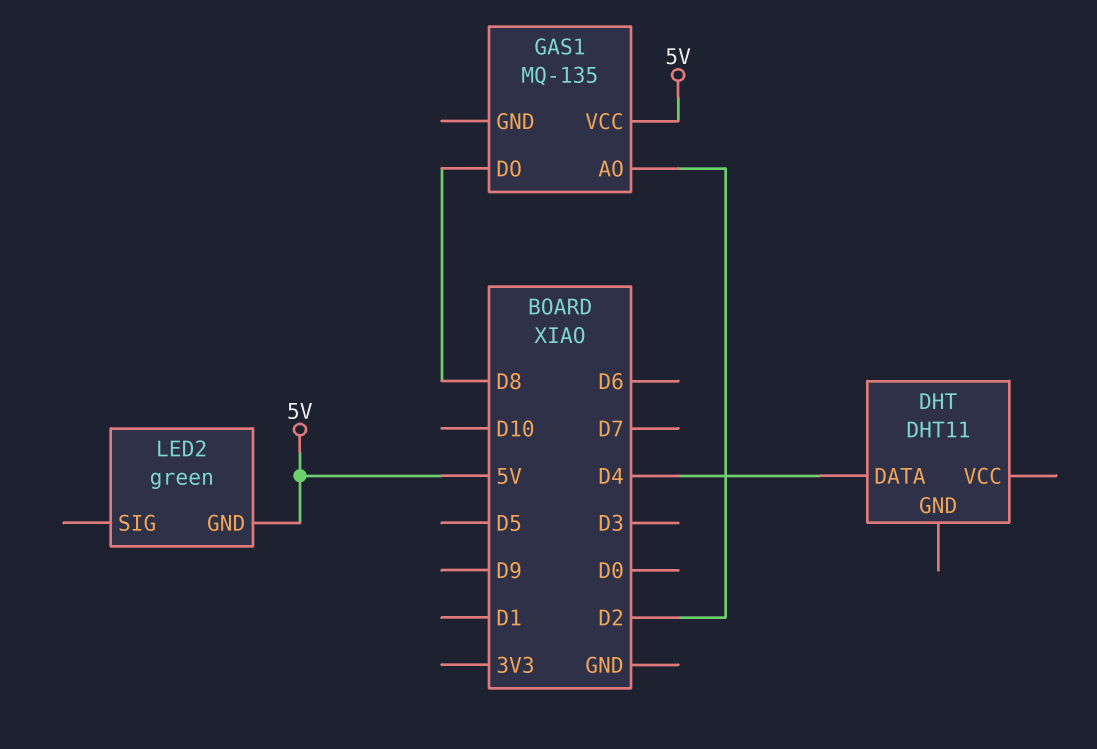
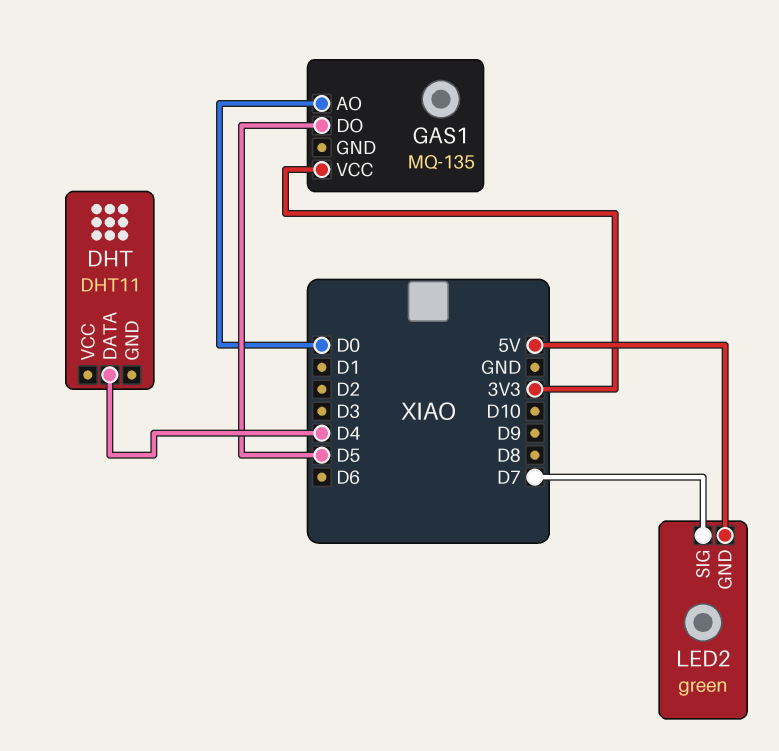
GAS1 pin AO: D2 -> D0
GAS1 pin DO: D8 -> D5
GAS1 pin VCC: 5V -> 3V3
LED2 pin SIG: none -> D7

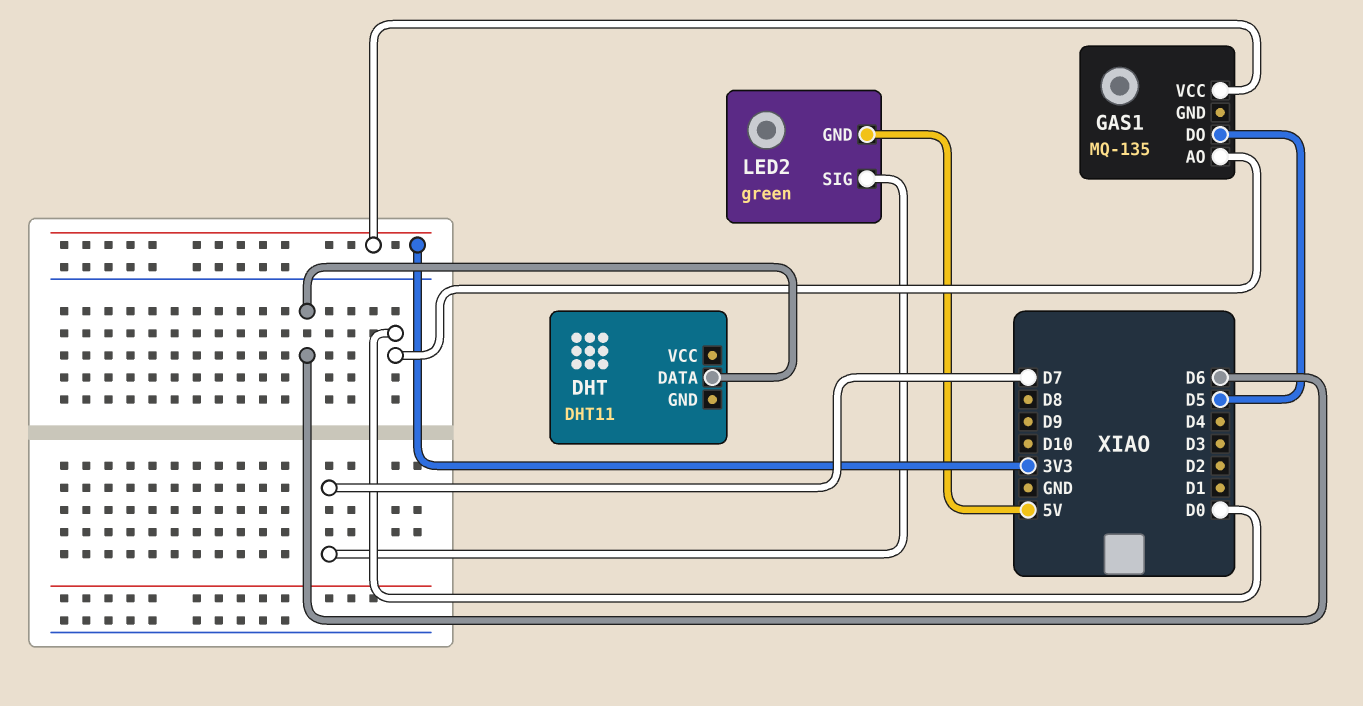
DHT pin DATA: D4 -> D6

